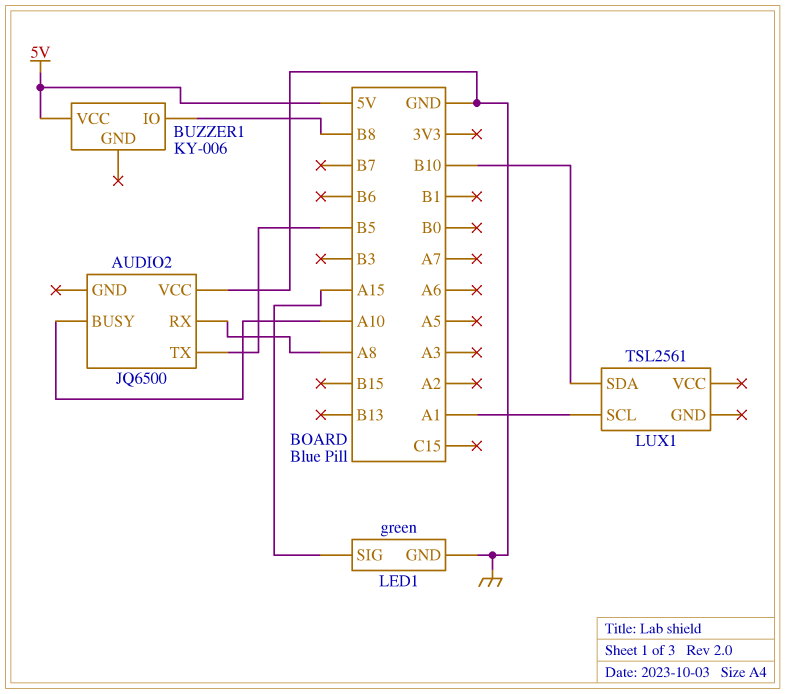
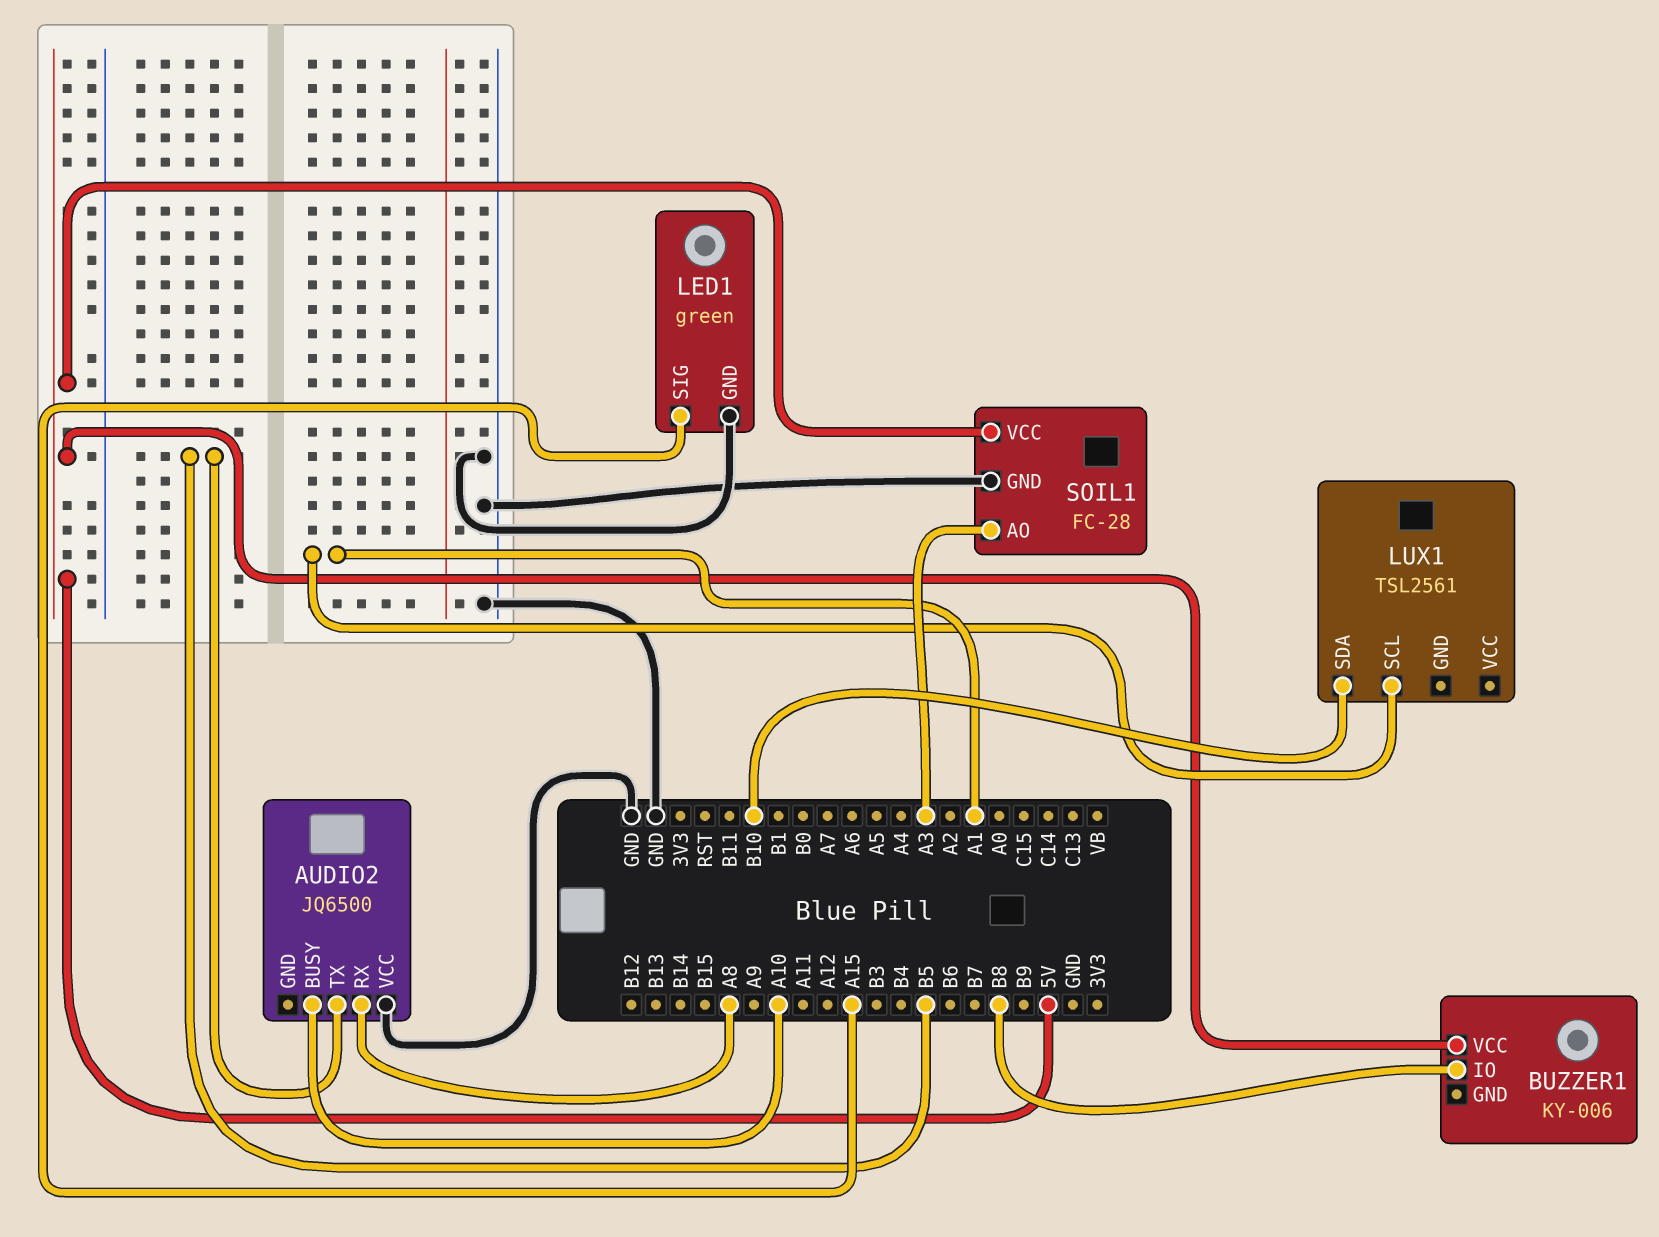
SOIL1: none -> FC-28
SOIL1 pin AO: none -> A3
SOIL1 pin GND: none -> GND
SOIL1 pin VCC: none -> 5V

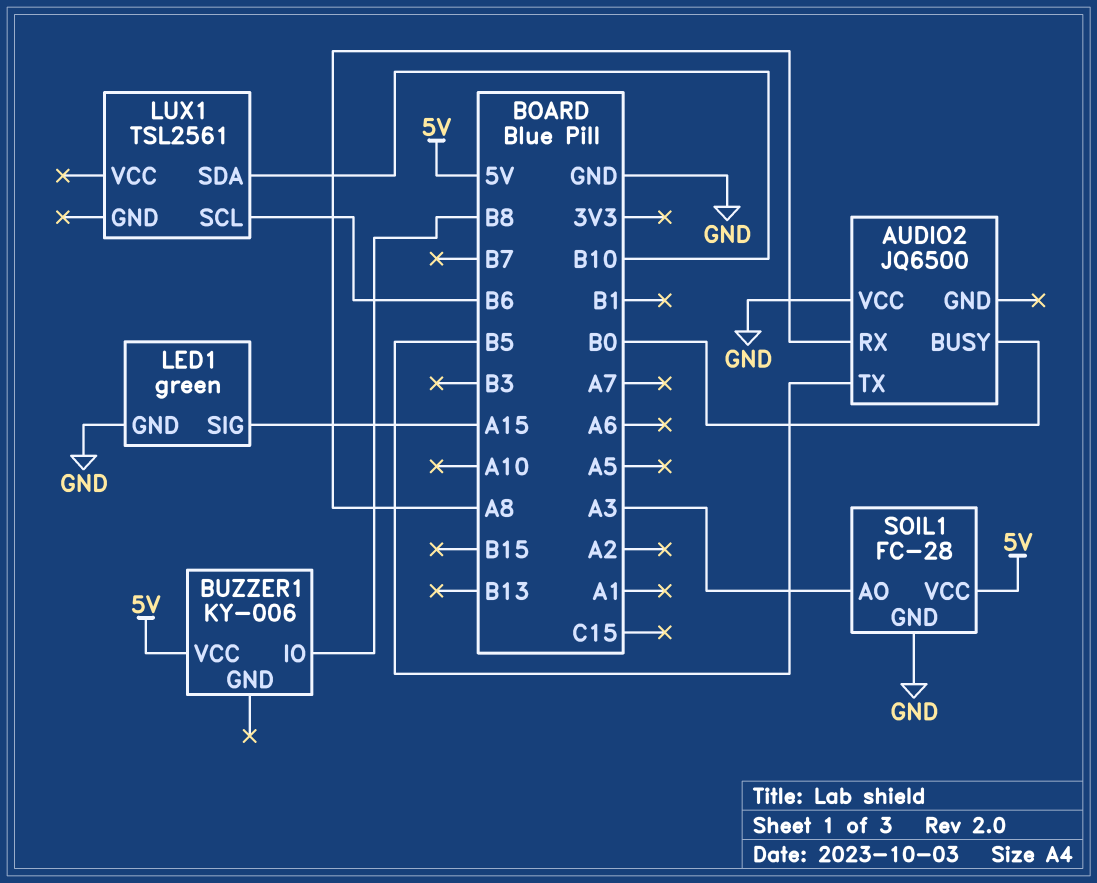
AUDIO2 pin BUSY: A10 -> B0
LUX1 pin SCL: A1 -> B6

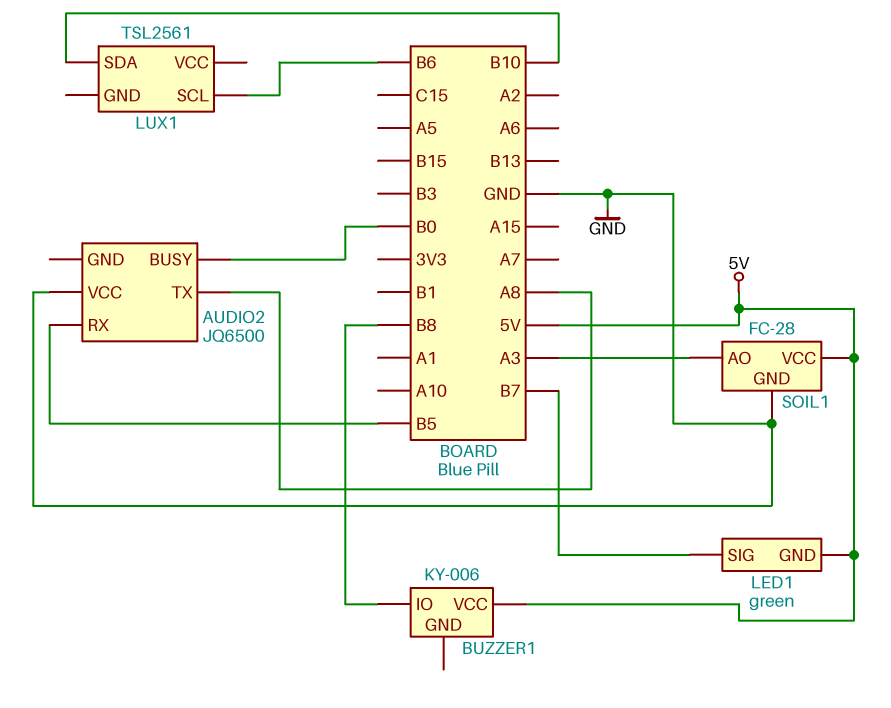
AUDIO2 pin RX: A8 -> B5
AUDIO2 pin TX: B5 -> A8
LED1 pin GND: GND -> 5V
LED1 pin SIG: A15 -> B7

